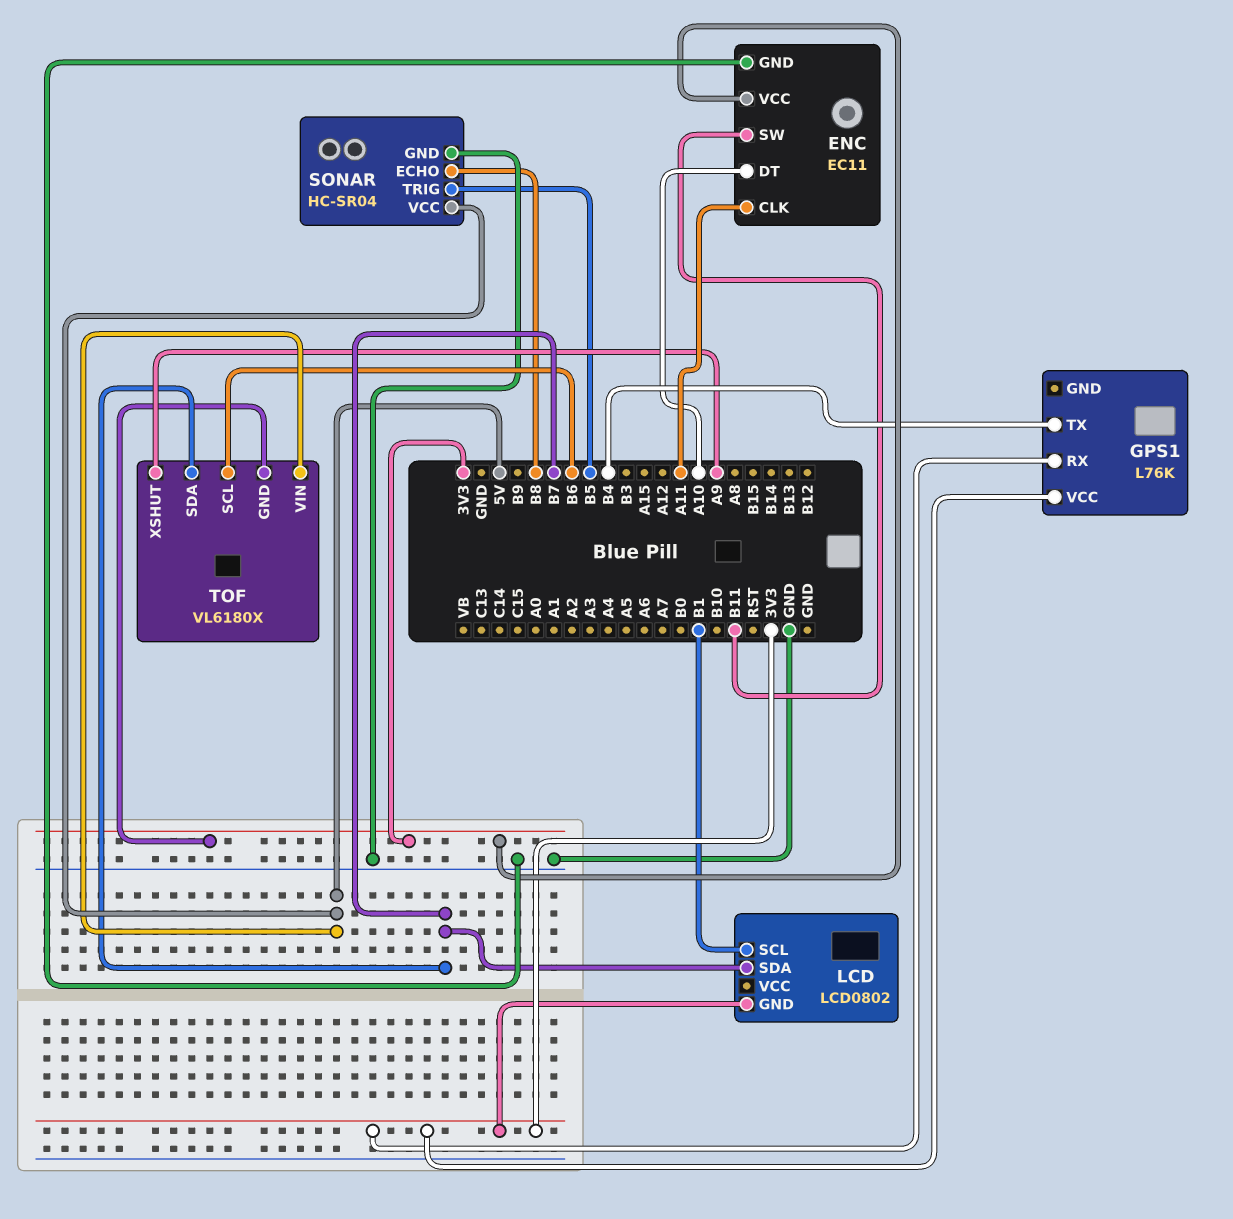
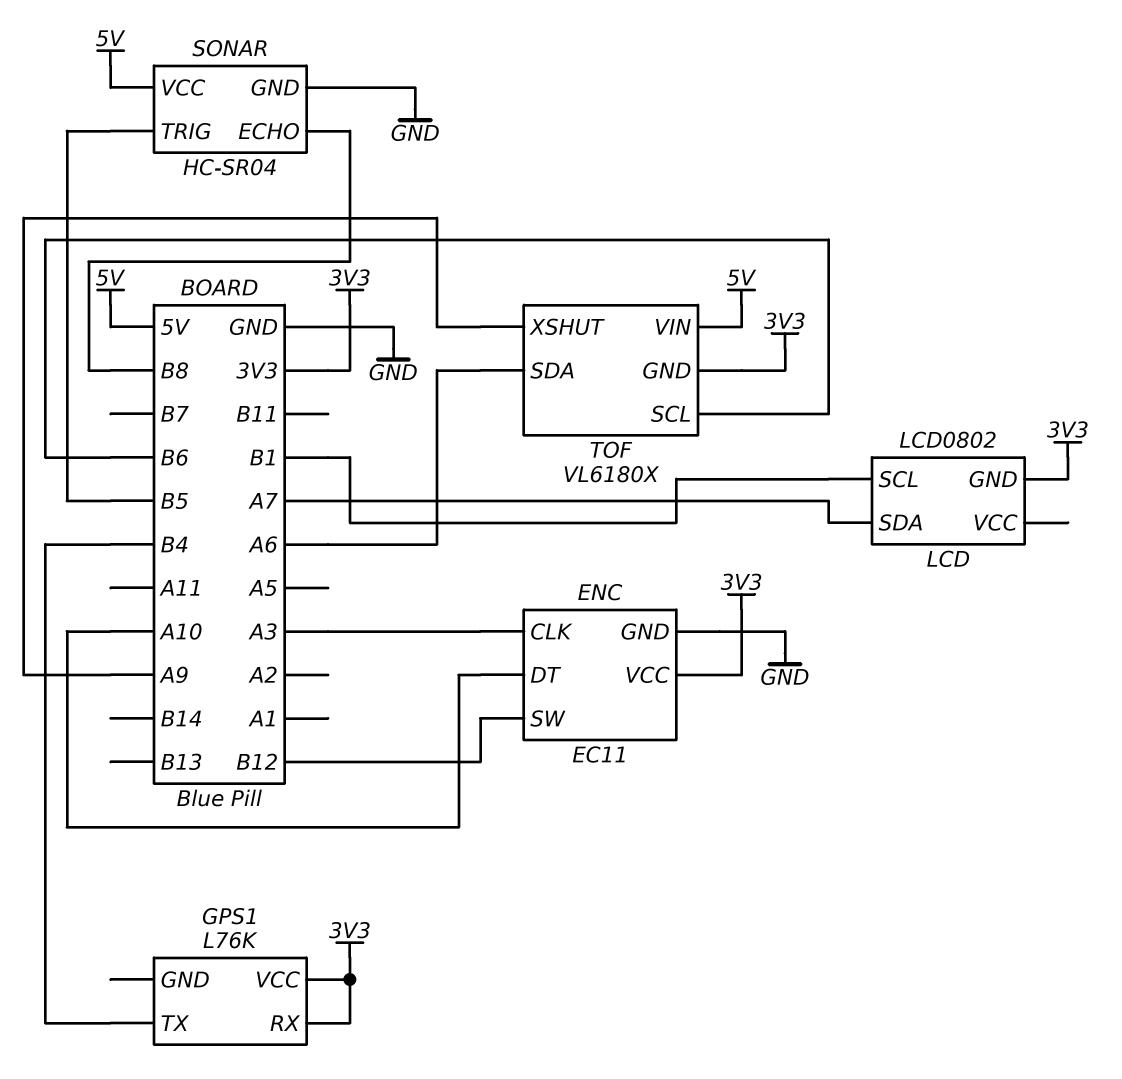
ENC pin CLK: A11 -> A3
ENC pin SW: B11 -> B12
LCD pin SDA: B7 -> A7
TOF pin SDA: B7 -> A6

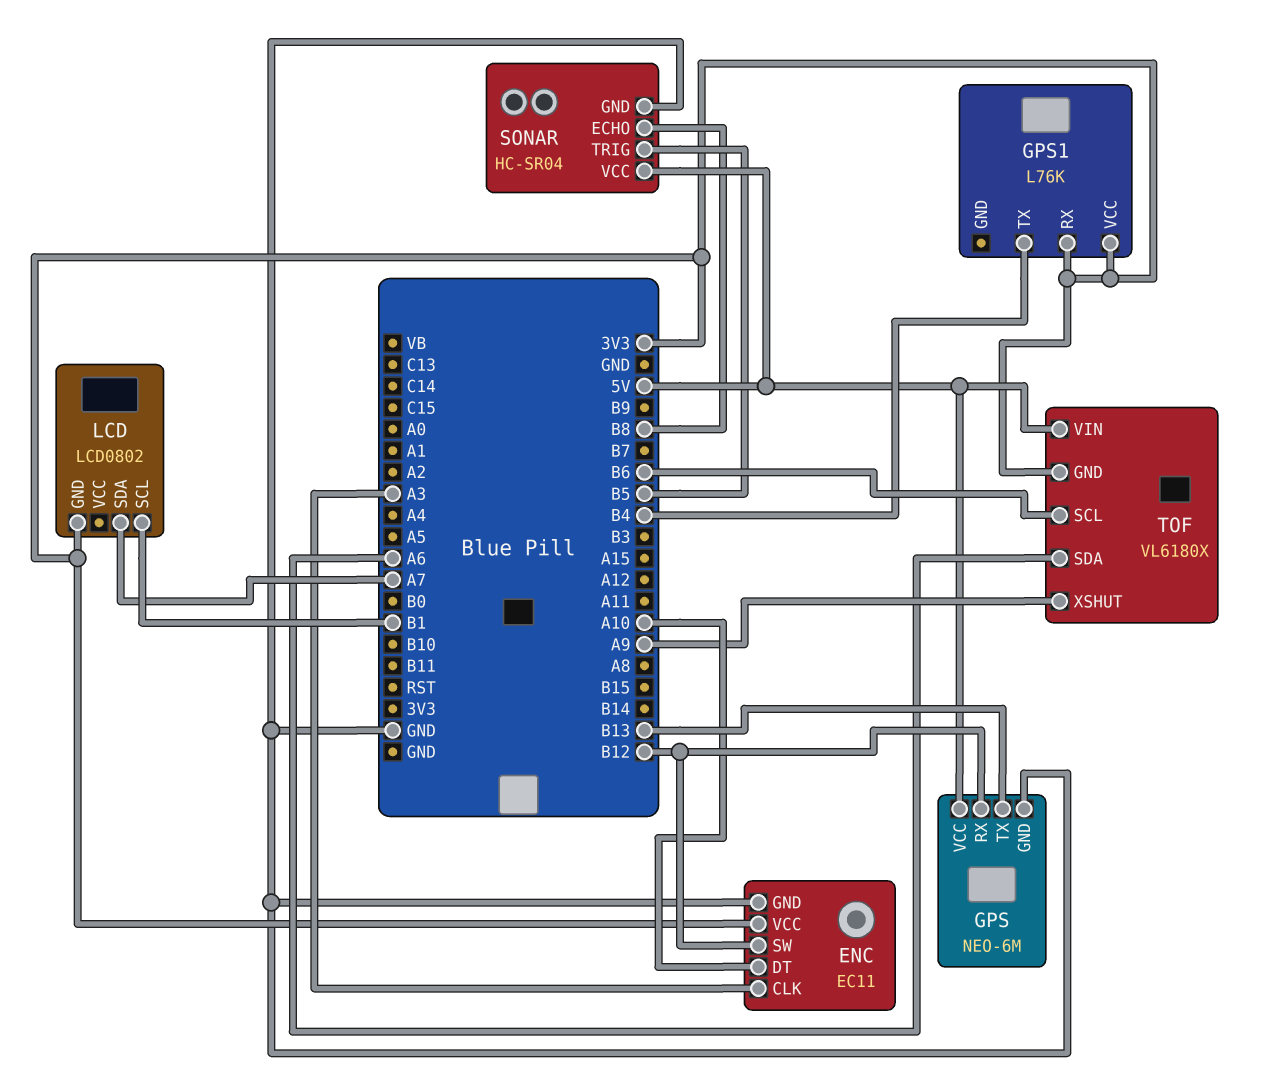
GPS: none -> NEO-6M
GPS pin GND: none -> GND
GPS pin RX: none -> B12
GPS pin TX: none -> B13
GPS pin VCC: none -> 5V

